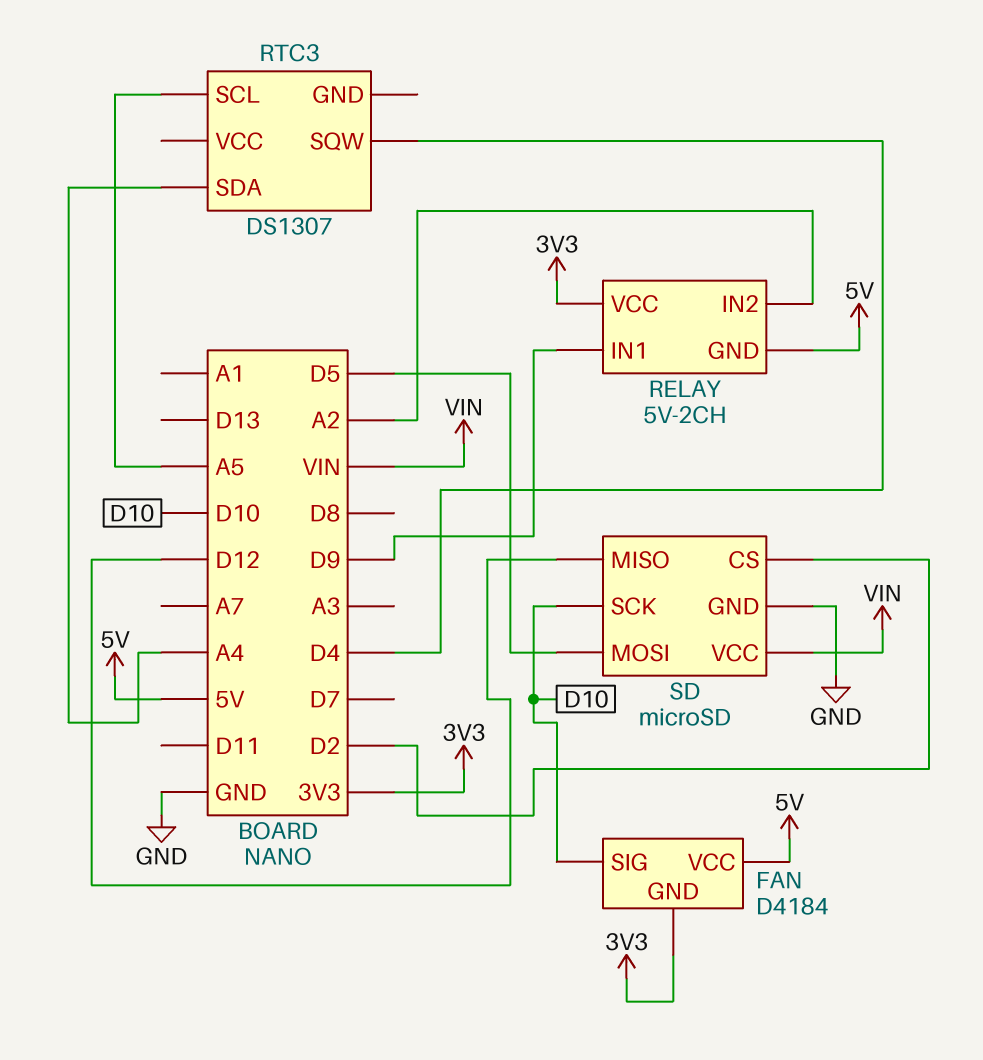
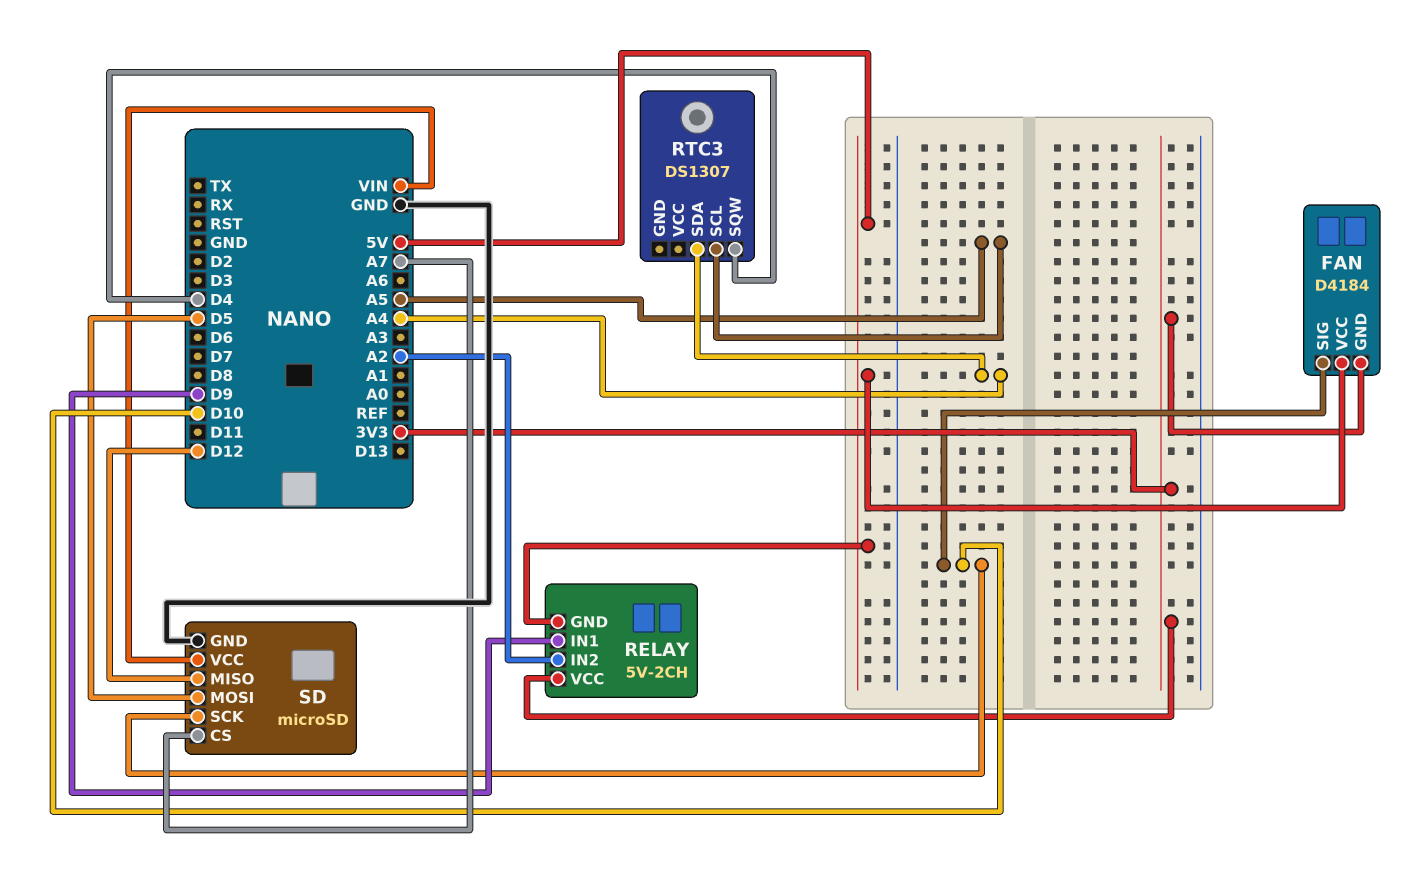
SD pin CS: D2 -> A7

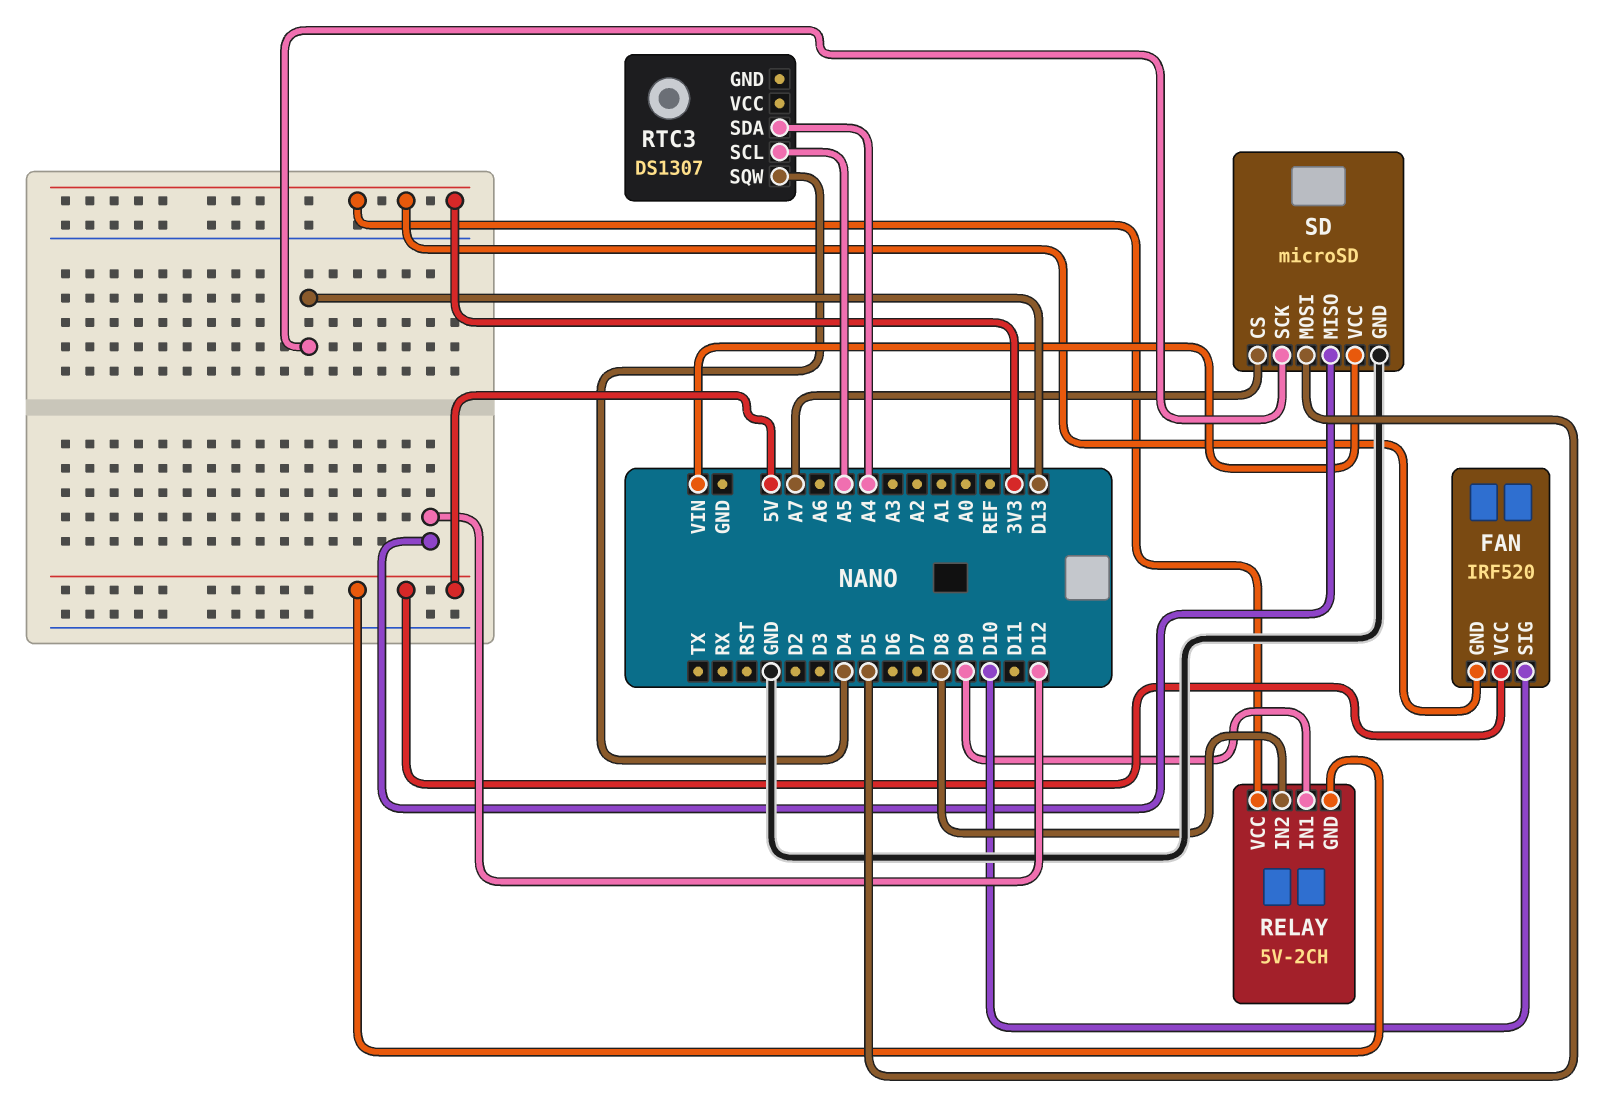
FAN: D4184 -> IRF520
RELAY pin IN2: A2 -> D8
SD pin SCK: D10 -> D13

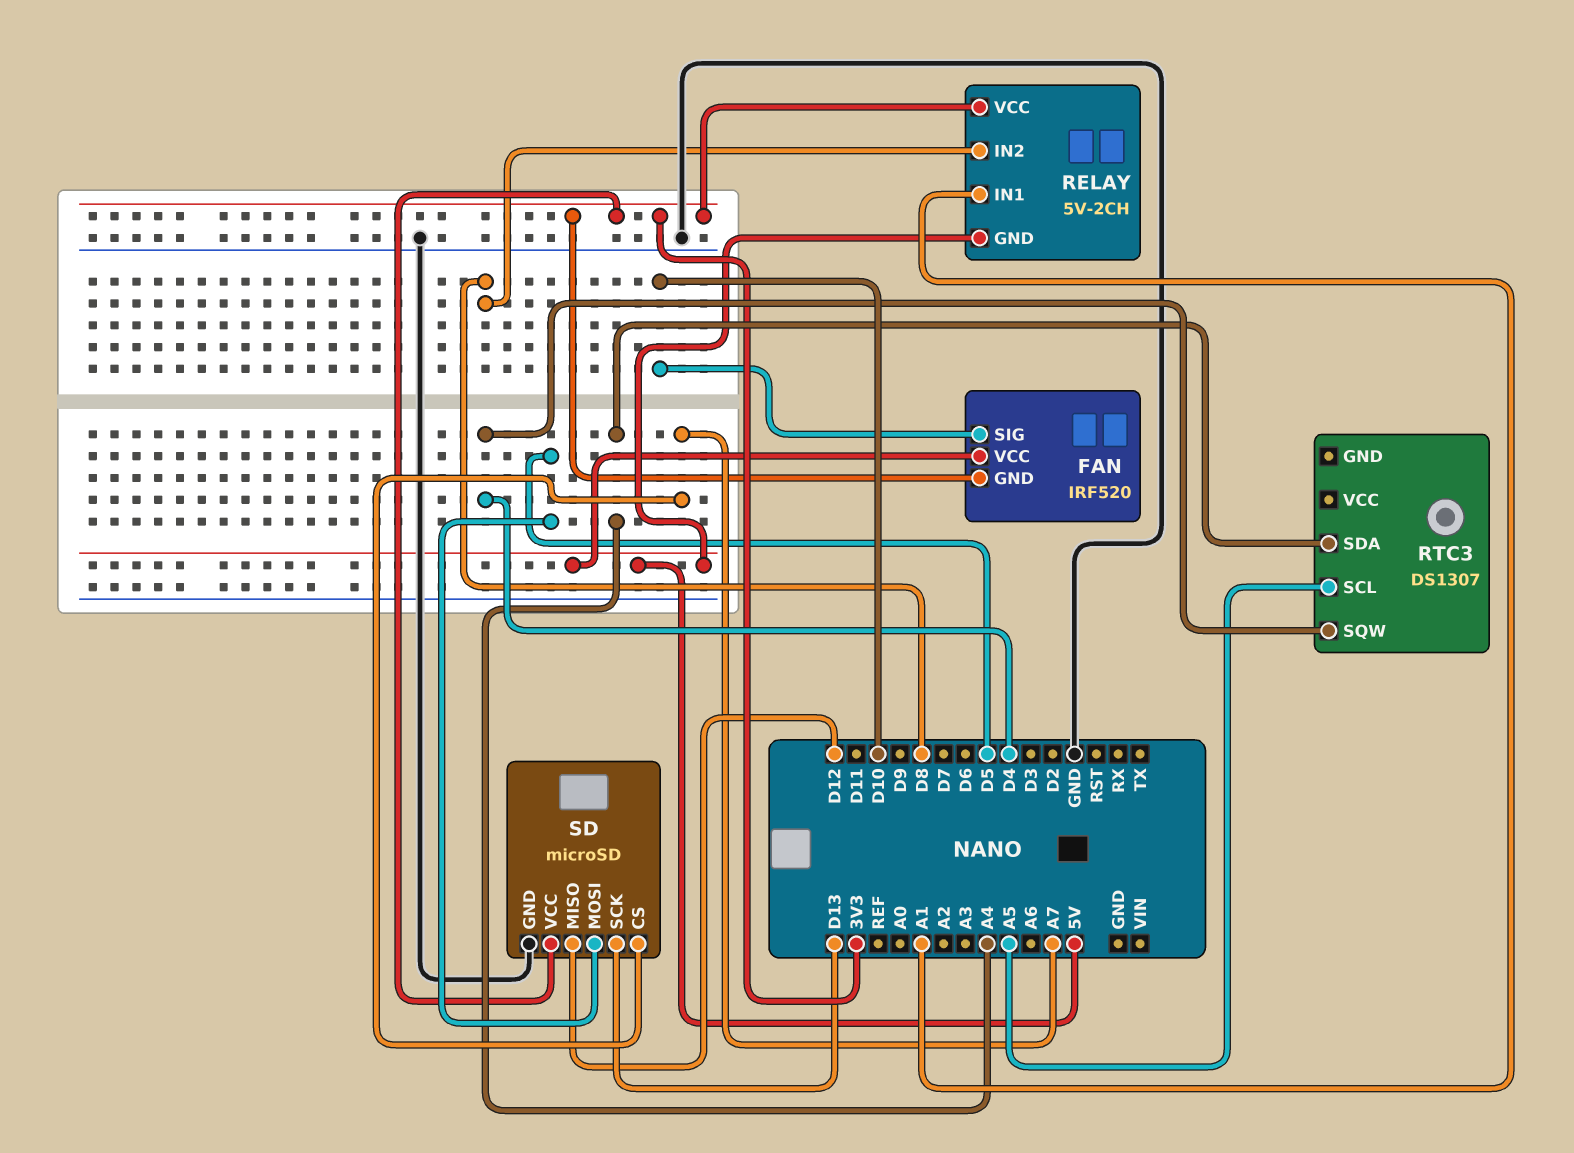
RELAY pin IN1: D9 -> A1
SD pin VCC: VIN -> 3V3

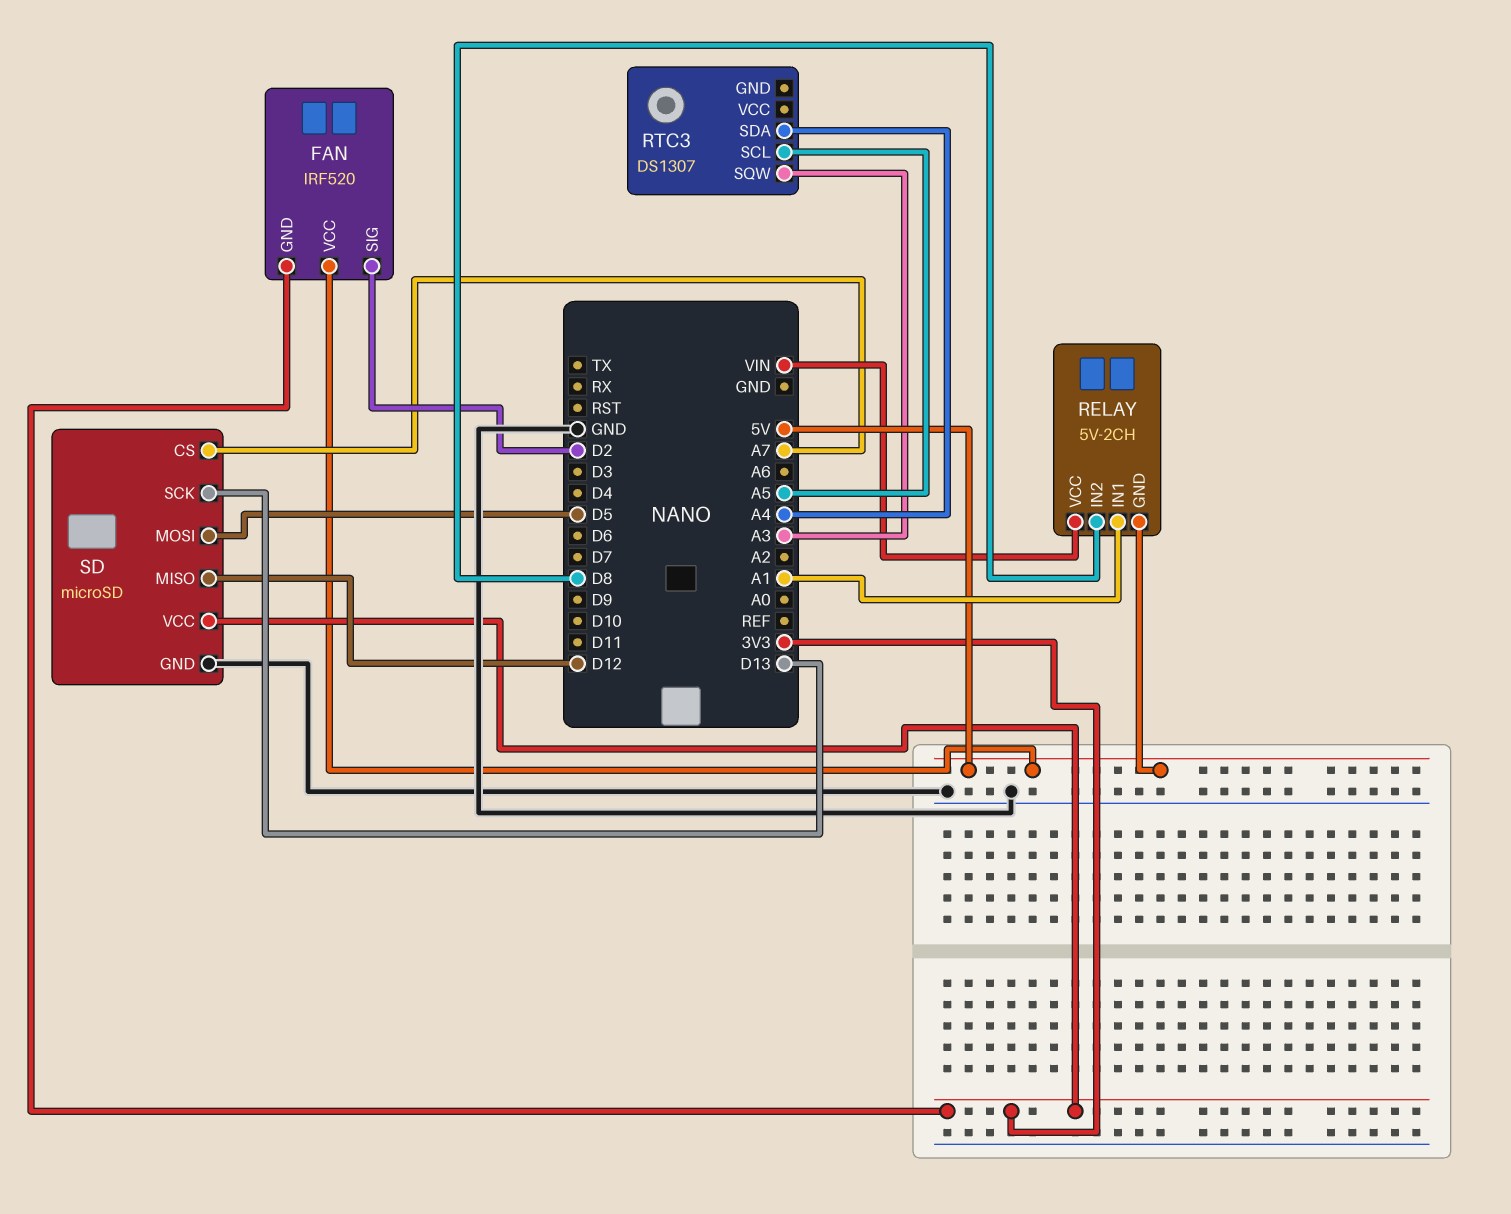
FAN pin SIG: D10 -> D2
RELAY pin VCC: 3V3 -> VIN
RTC3 pin SQW: D4 -> A3

